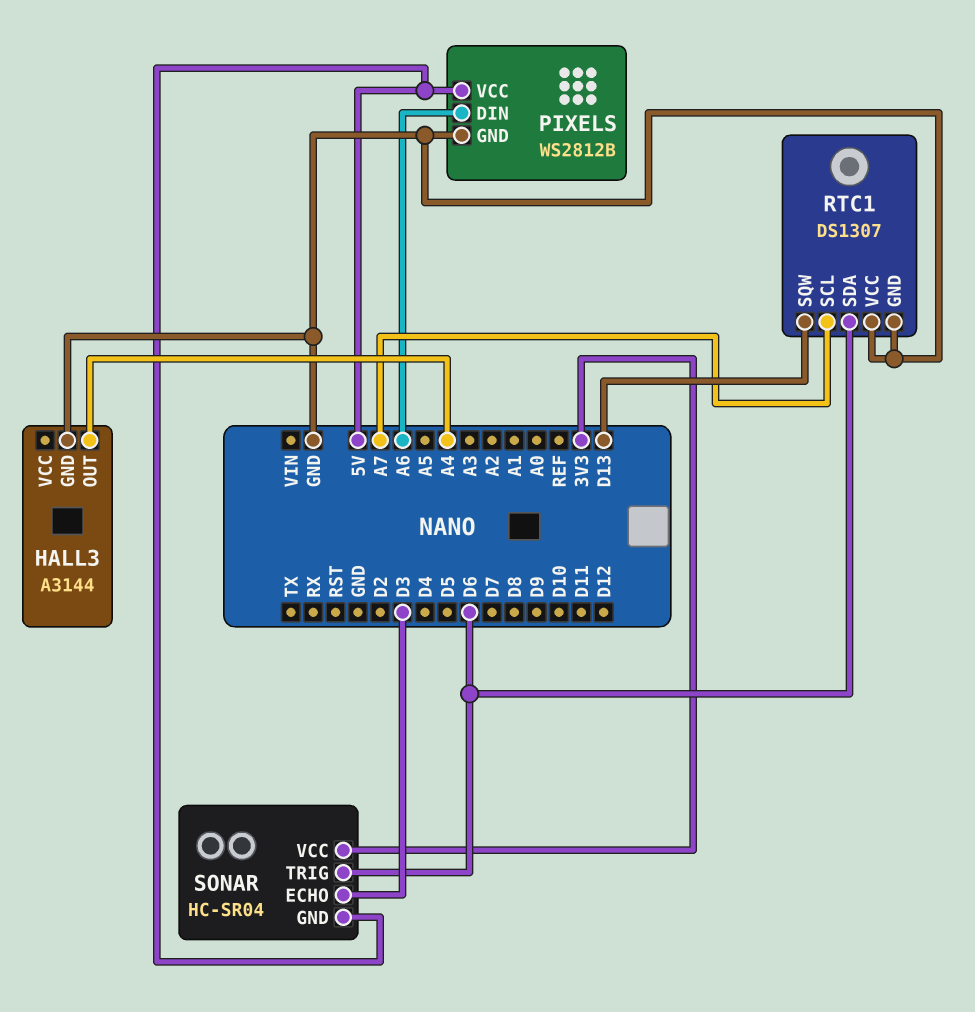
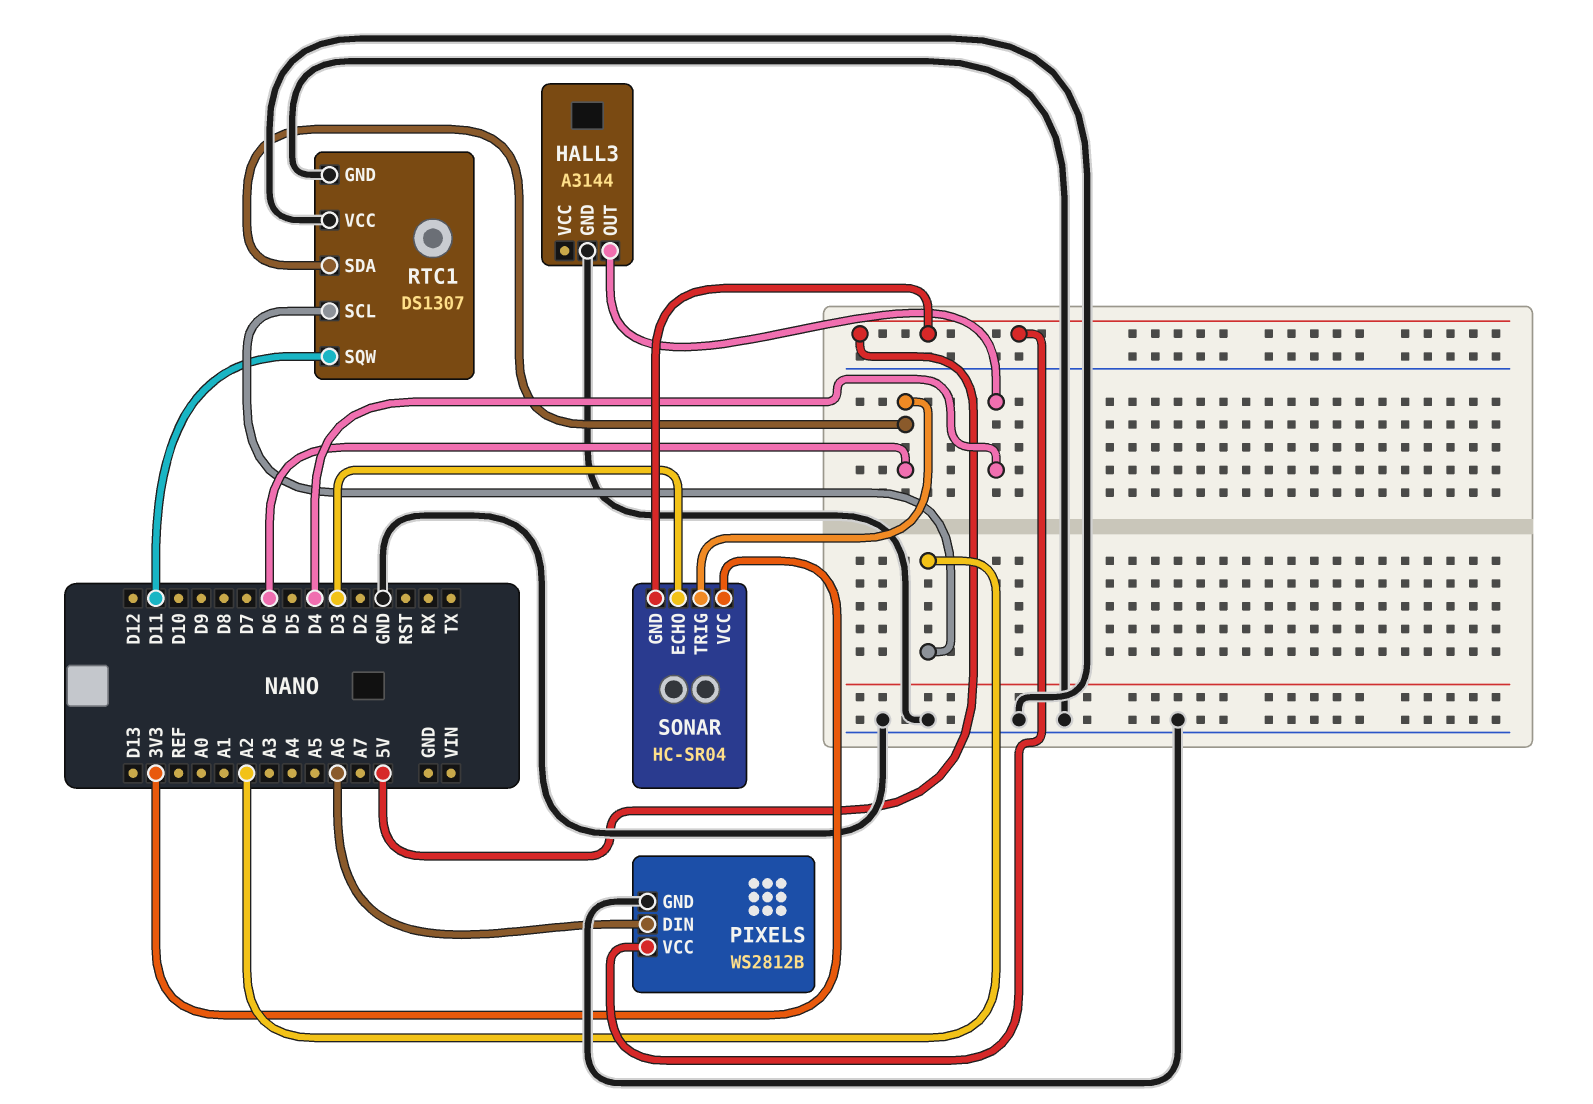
HALL3 pin OUT: A4 -> D4
RTC1 pin SCL: A7 -> A2
RTC1 pin SQW: D13 -> D11

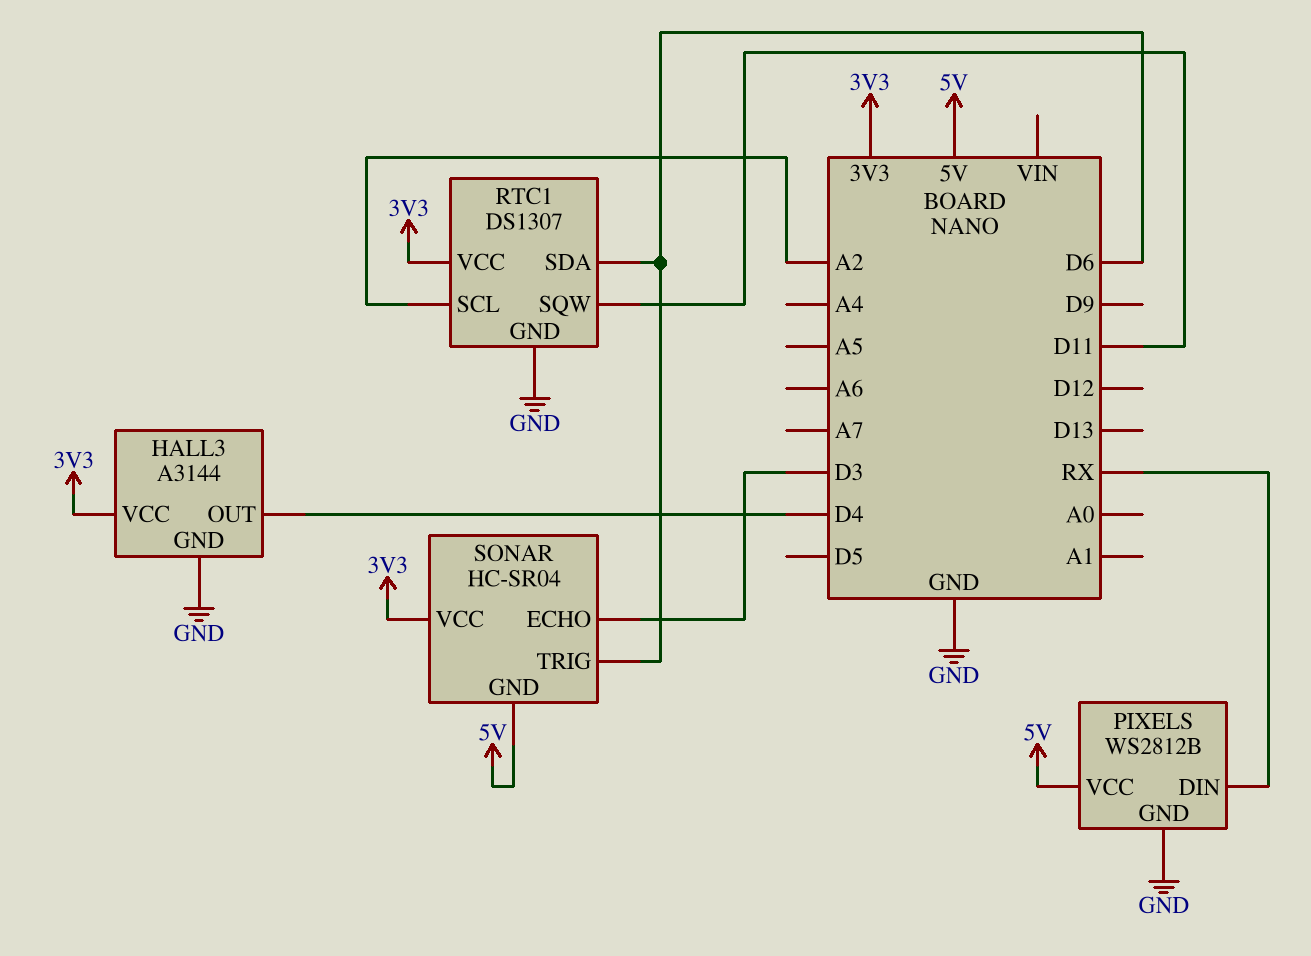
HALL3 pin VCC: none -> 3V3
PIXELS pin DIN: A6 -> RX
RTC1 pin VCC: GND -> 3V3

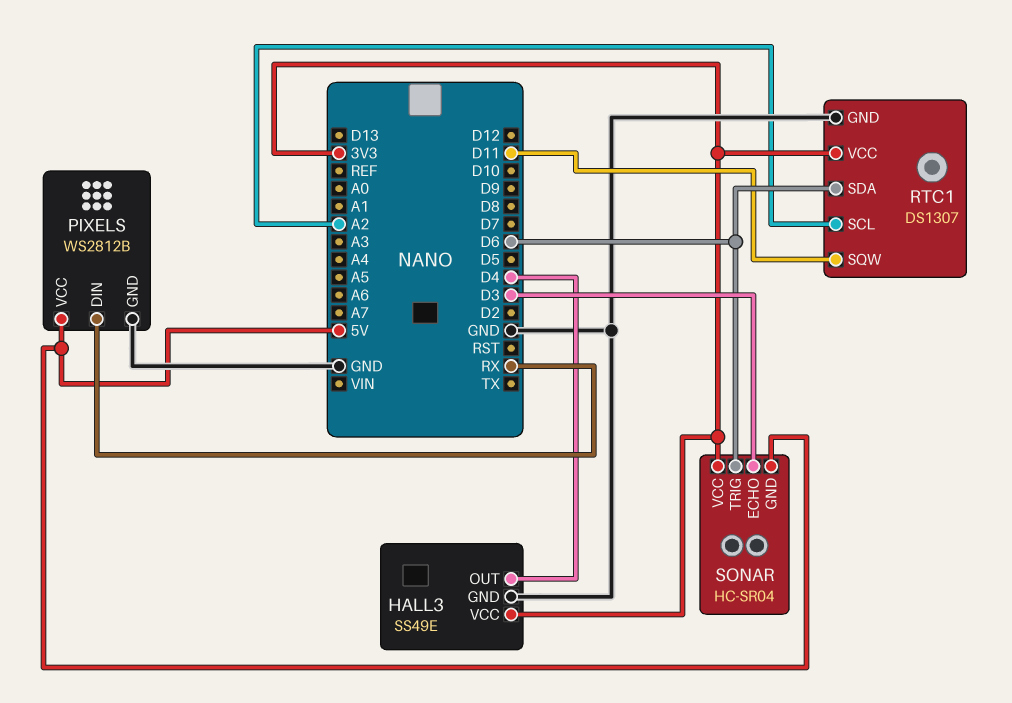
HALL3: A3144 -> SS49E

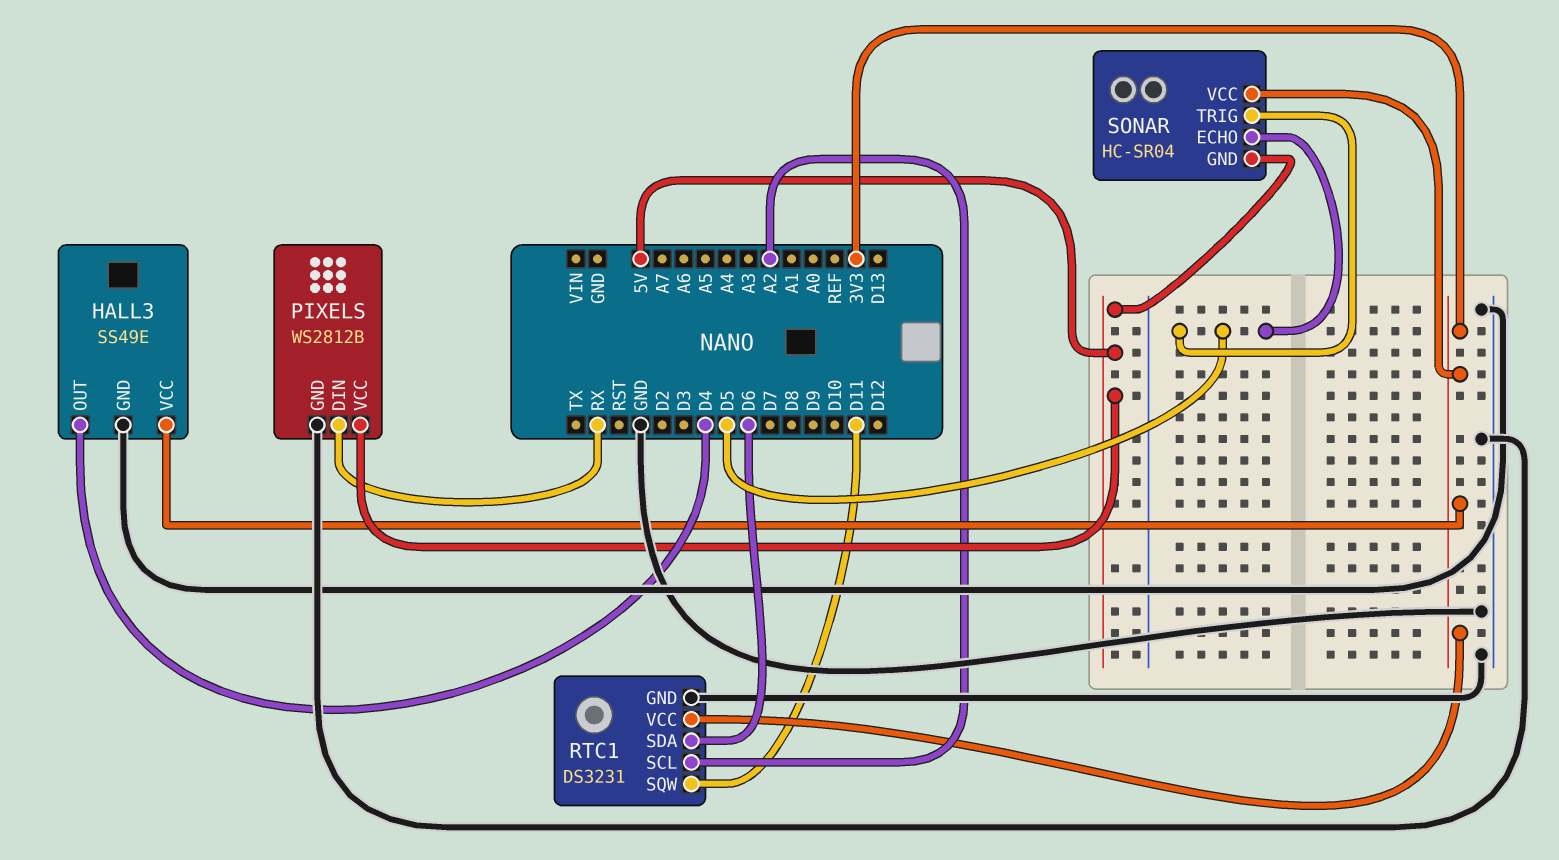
RTC1: DS1307 -> DS3231
SONAR pin ECHO: D3 -> D5
SONAR pin TRIG: D6 -> D5

